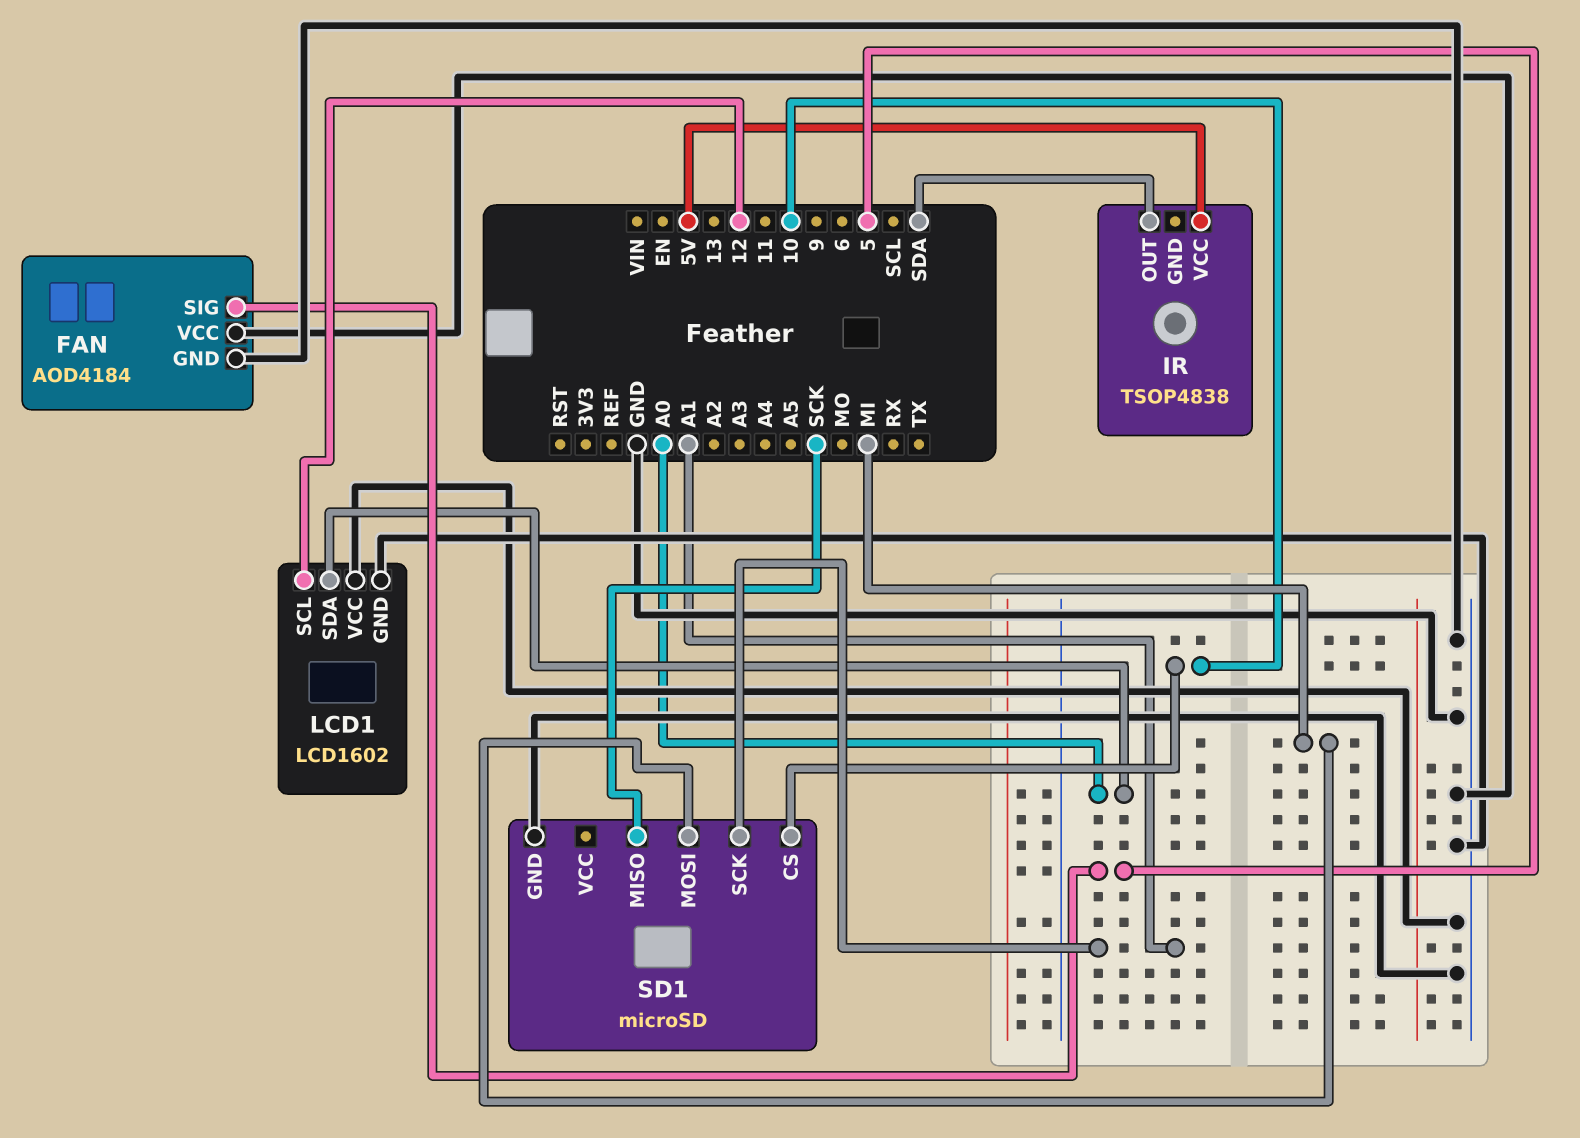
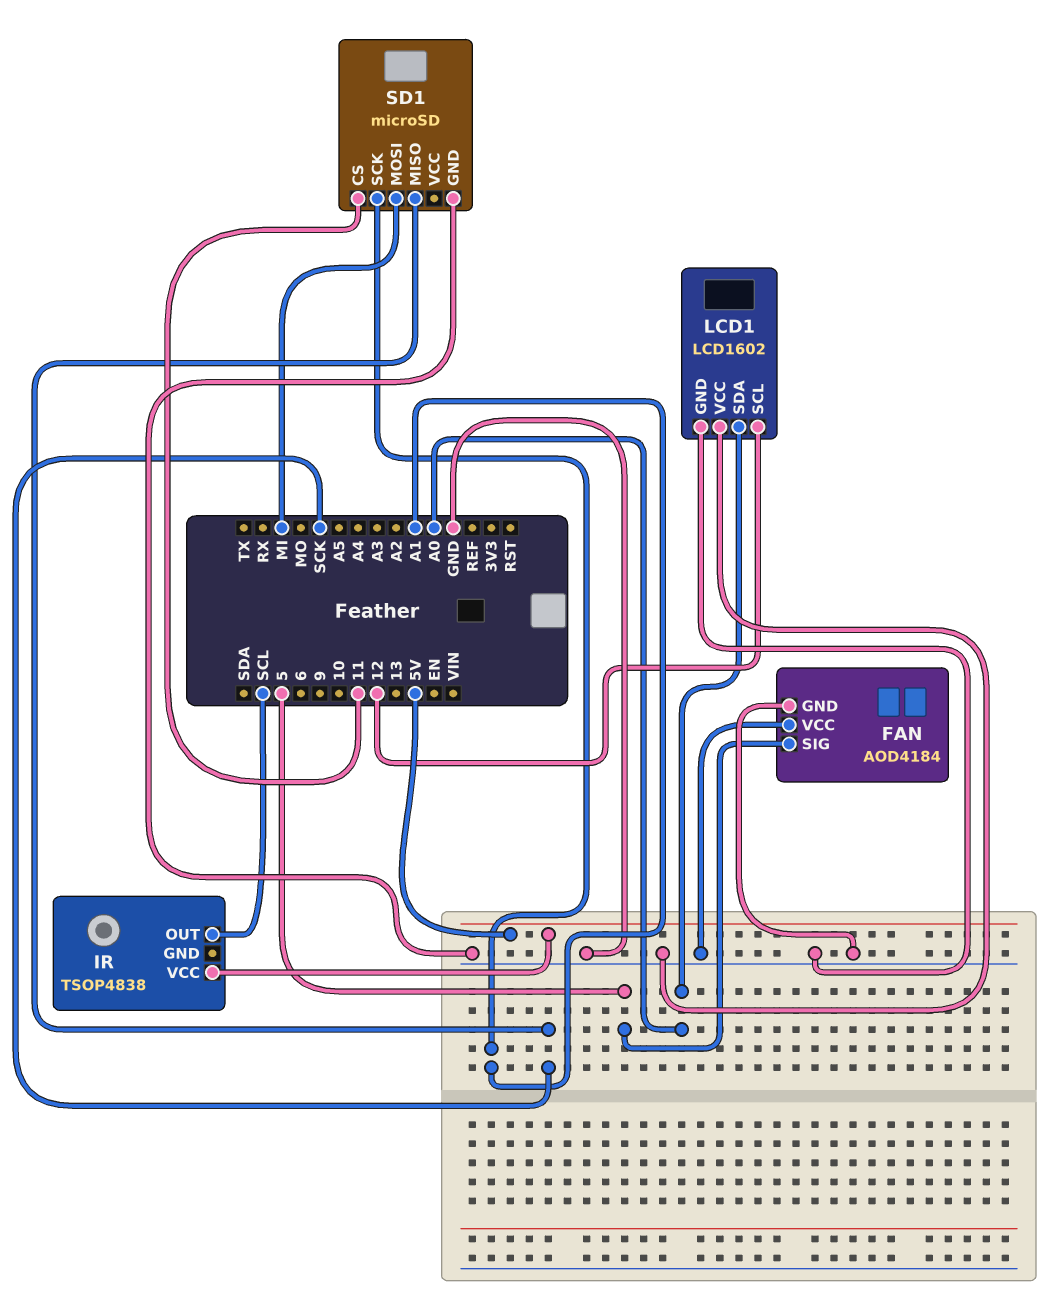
IR pin OUT: SDA -> SCL
SD1 pin CS: 10 -> 11

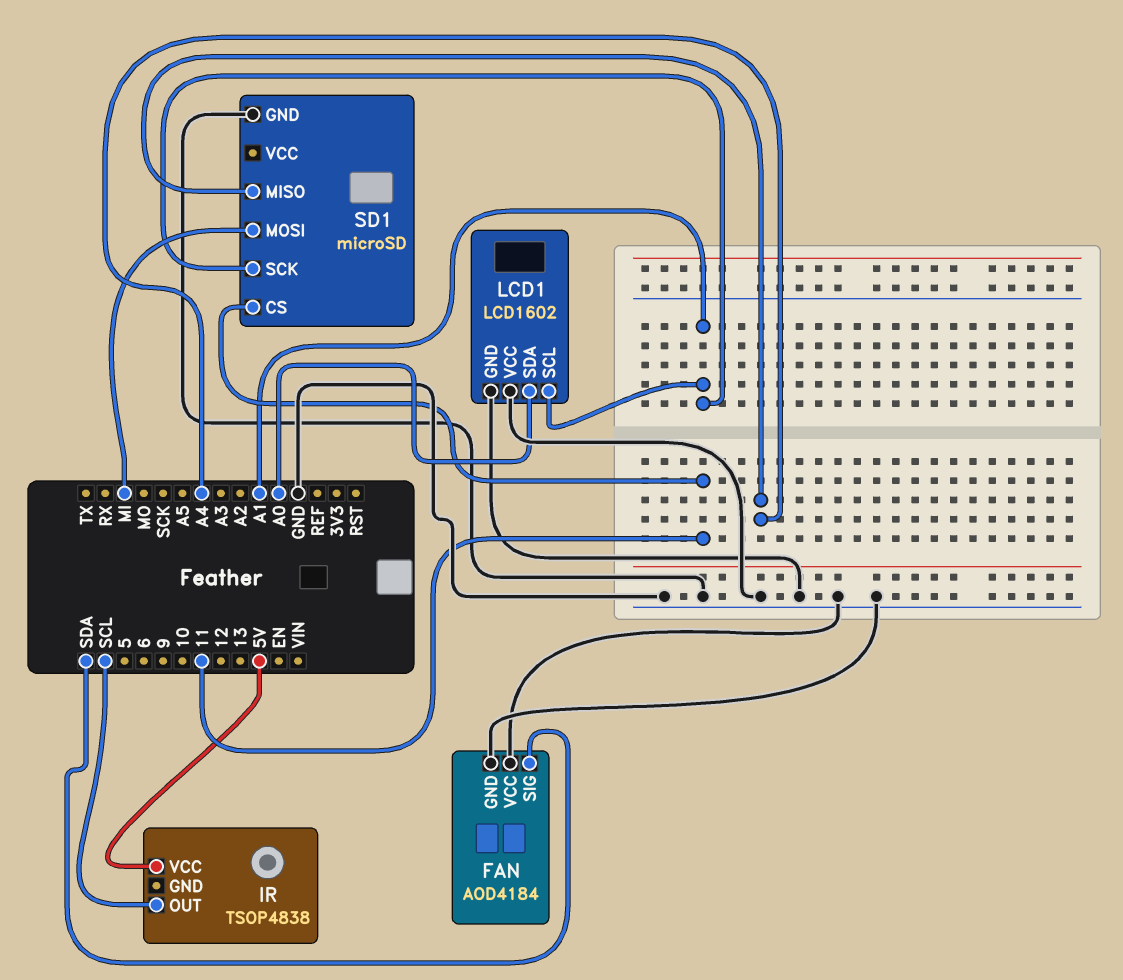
FAN pin SIG: 5 -> SDA
LCD1 pin SCL: 12 -> A1
SD1 pin MISO: SCK -> A4

